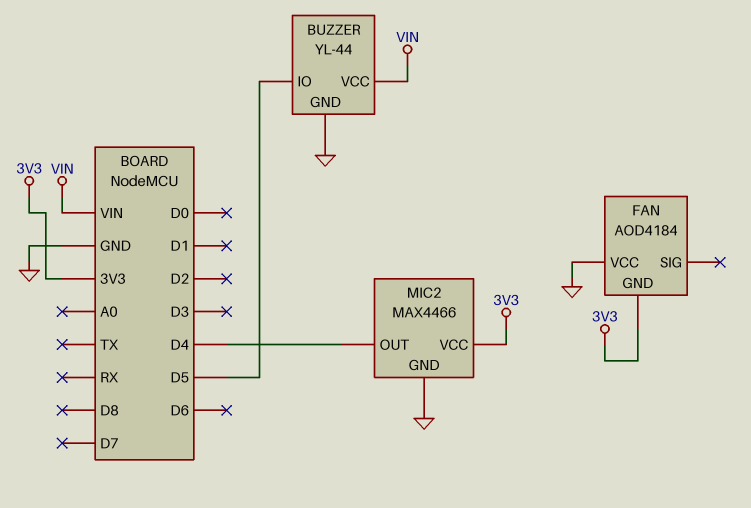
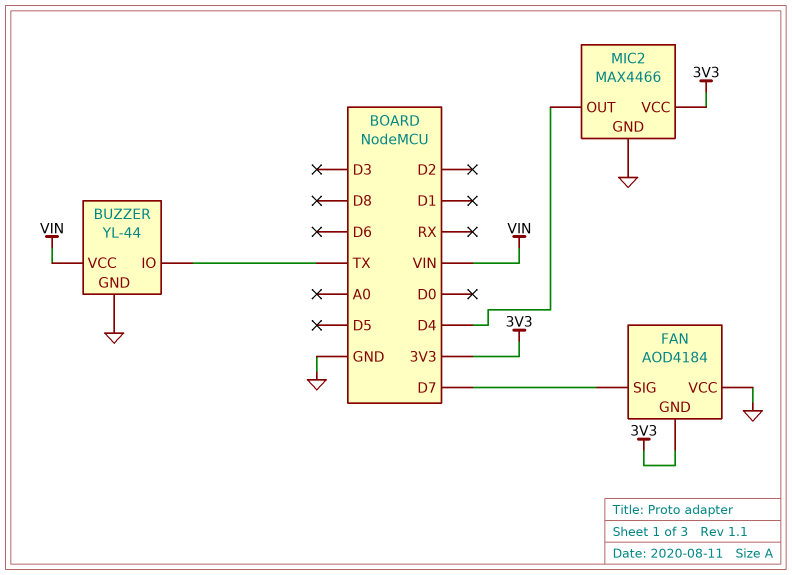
BUZZER pin IO: D5 -> TX
FAN pin SIG: none -> D7

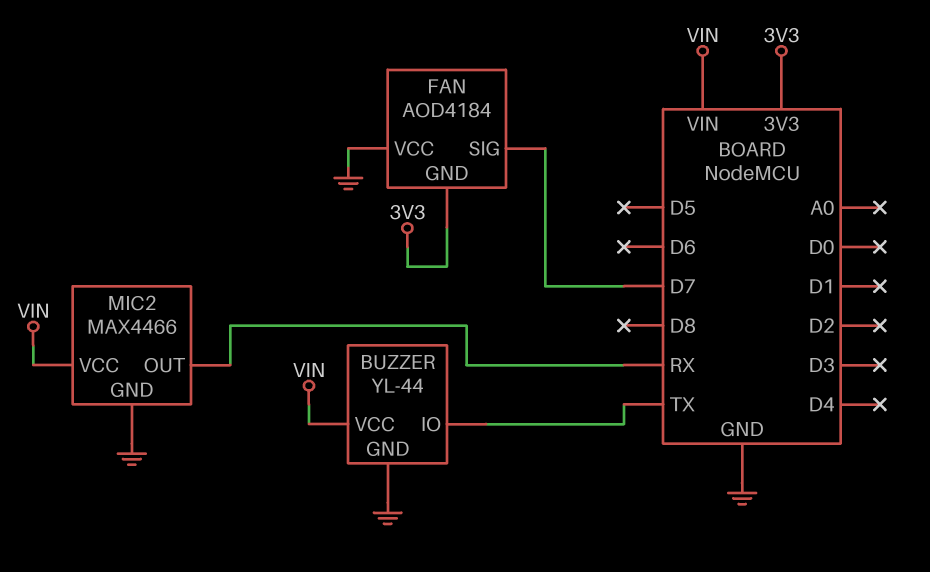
MIC2 pin OUT: D4 -> RX
MIC2 pin VCC: 3V3 -> VIN

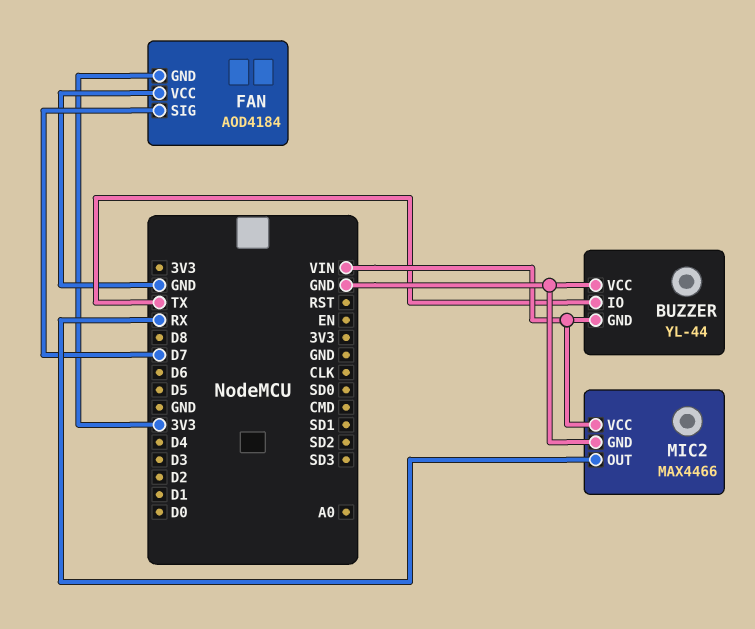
BUZZER pin GND: GND -> VIN
BUZZER pin VCC: VIN -> GND

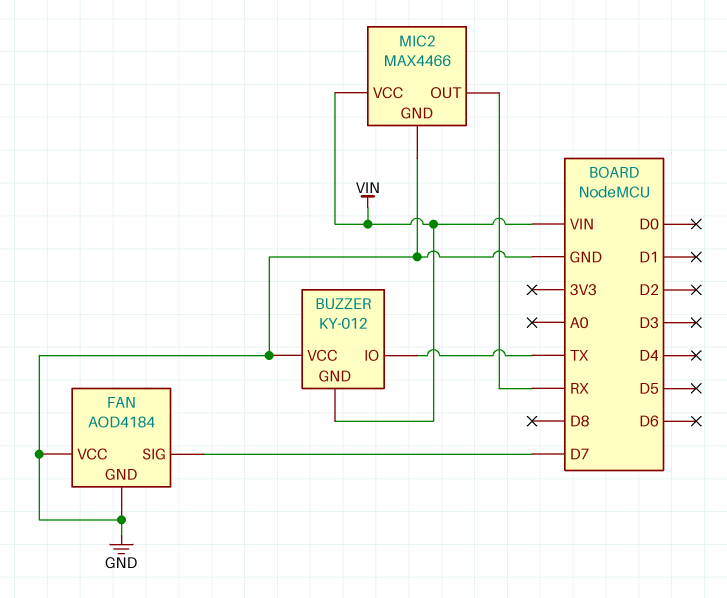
BUZZER: YL-44 -> KY-012
FAN pin GND: 3V3 -> GND

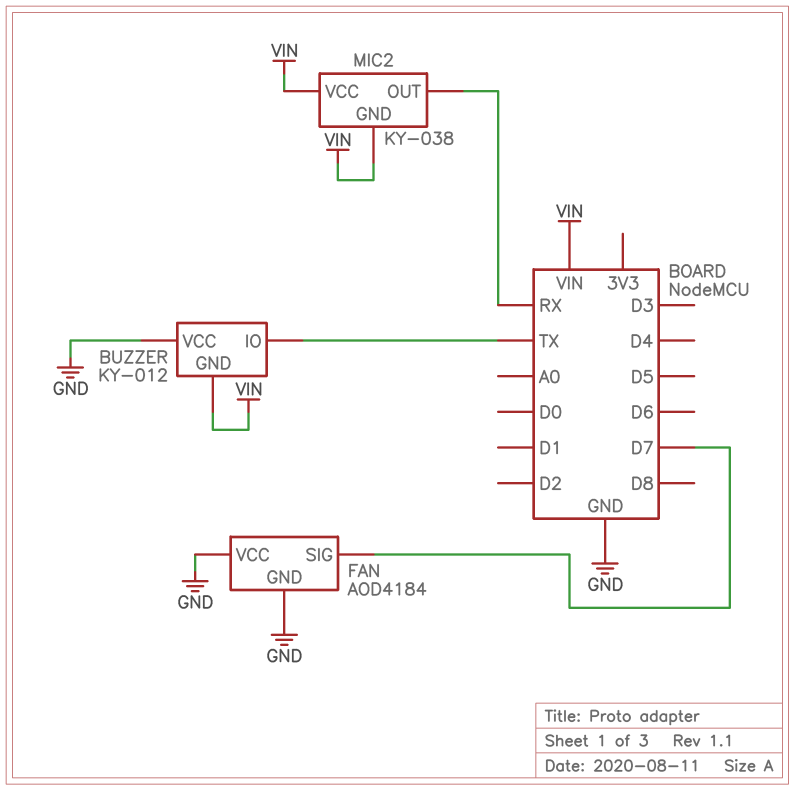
MIC2: MAX4466 -> KY-038
MIC2 pin GND: GND -> VIN

